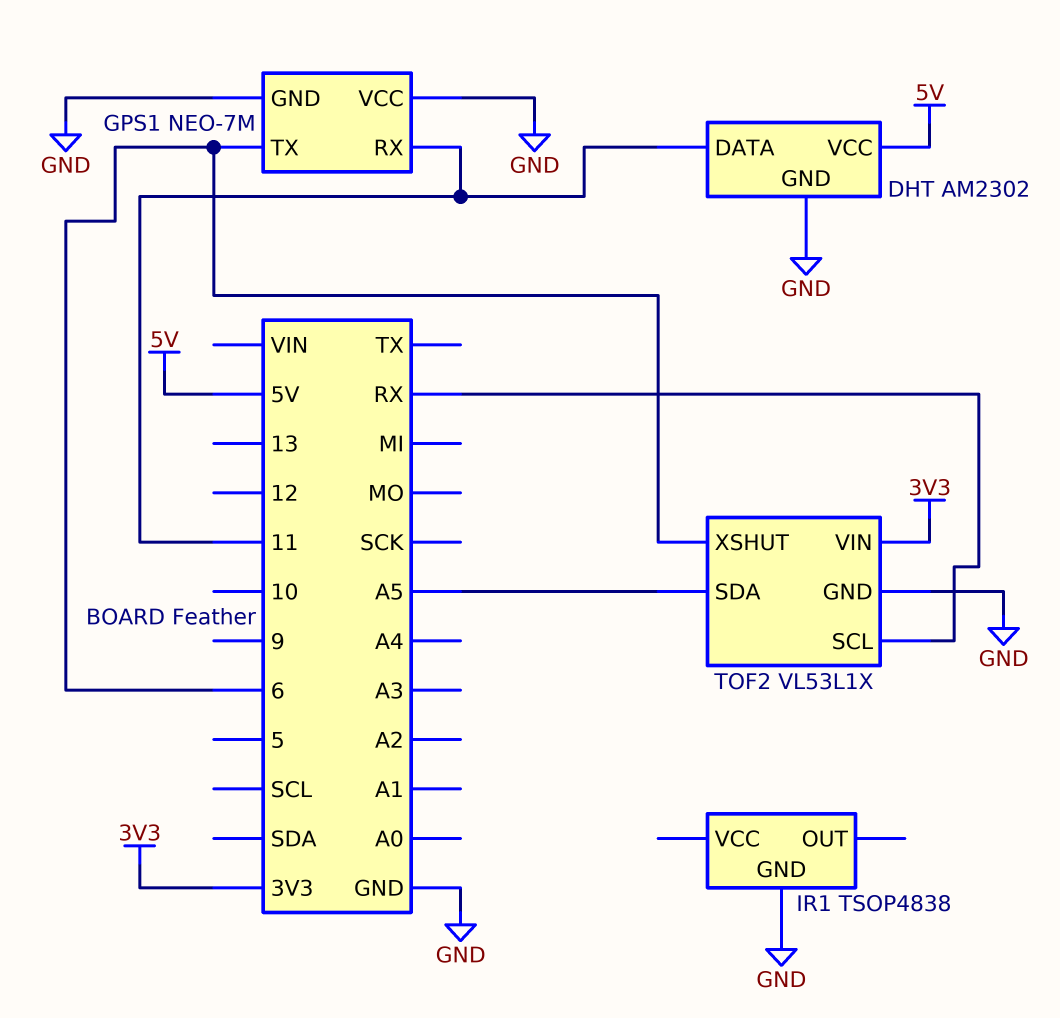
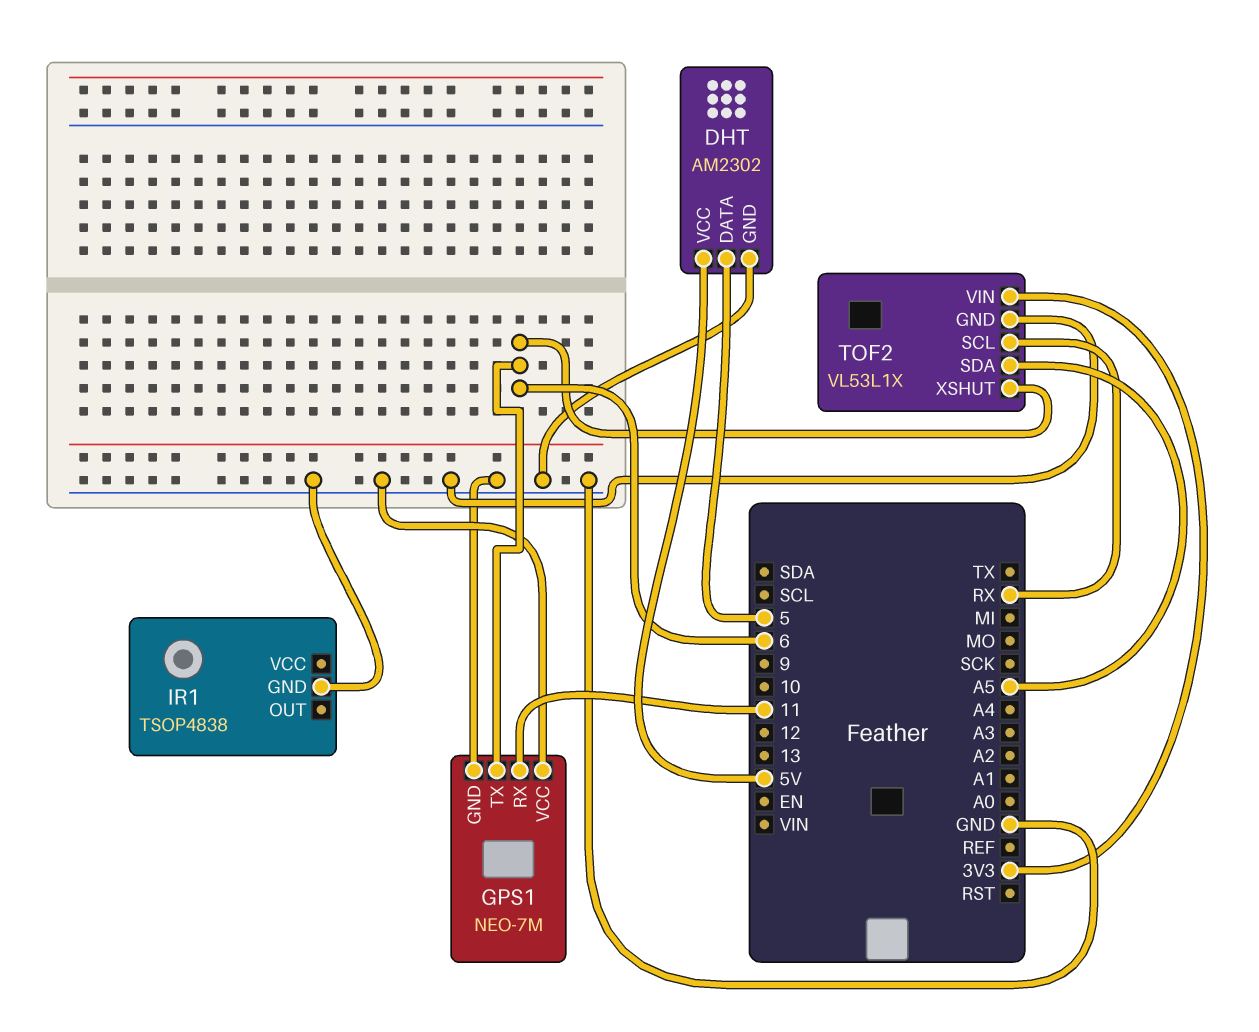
DHT pin DATA: 11 -> 5

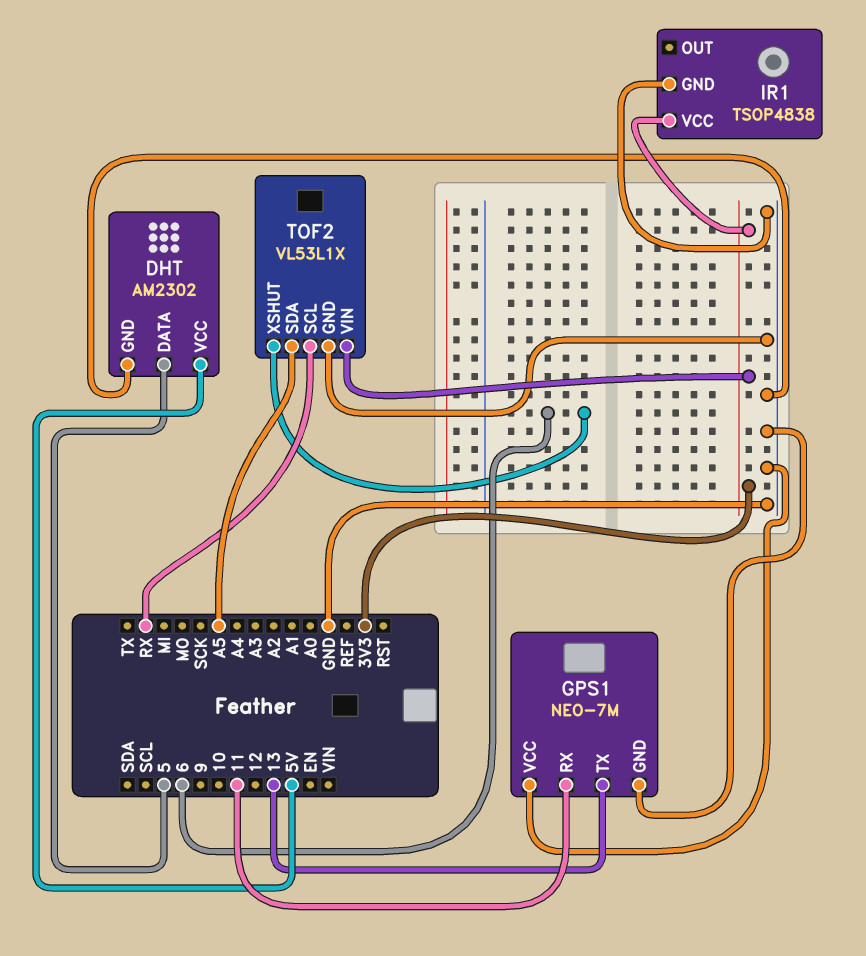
GPS1 pin TX: 6 -> 13
IR1 pin VCC: none -> 3V3

